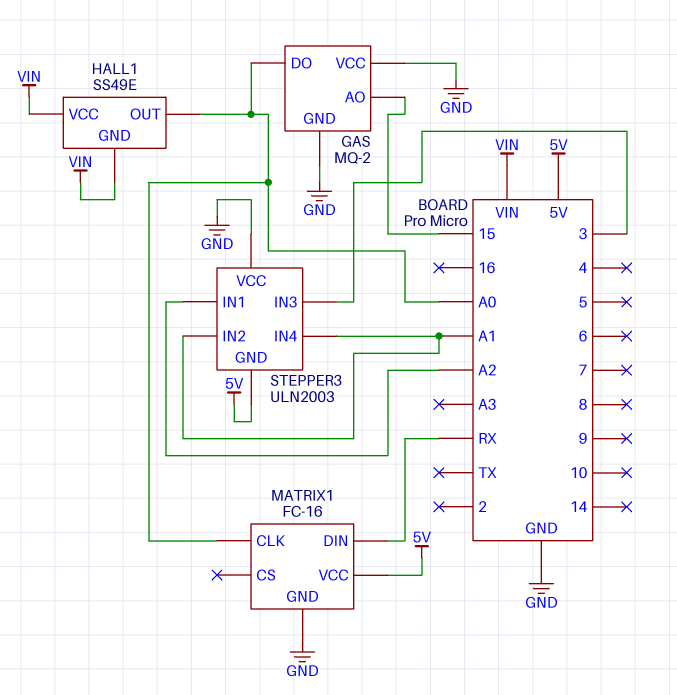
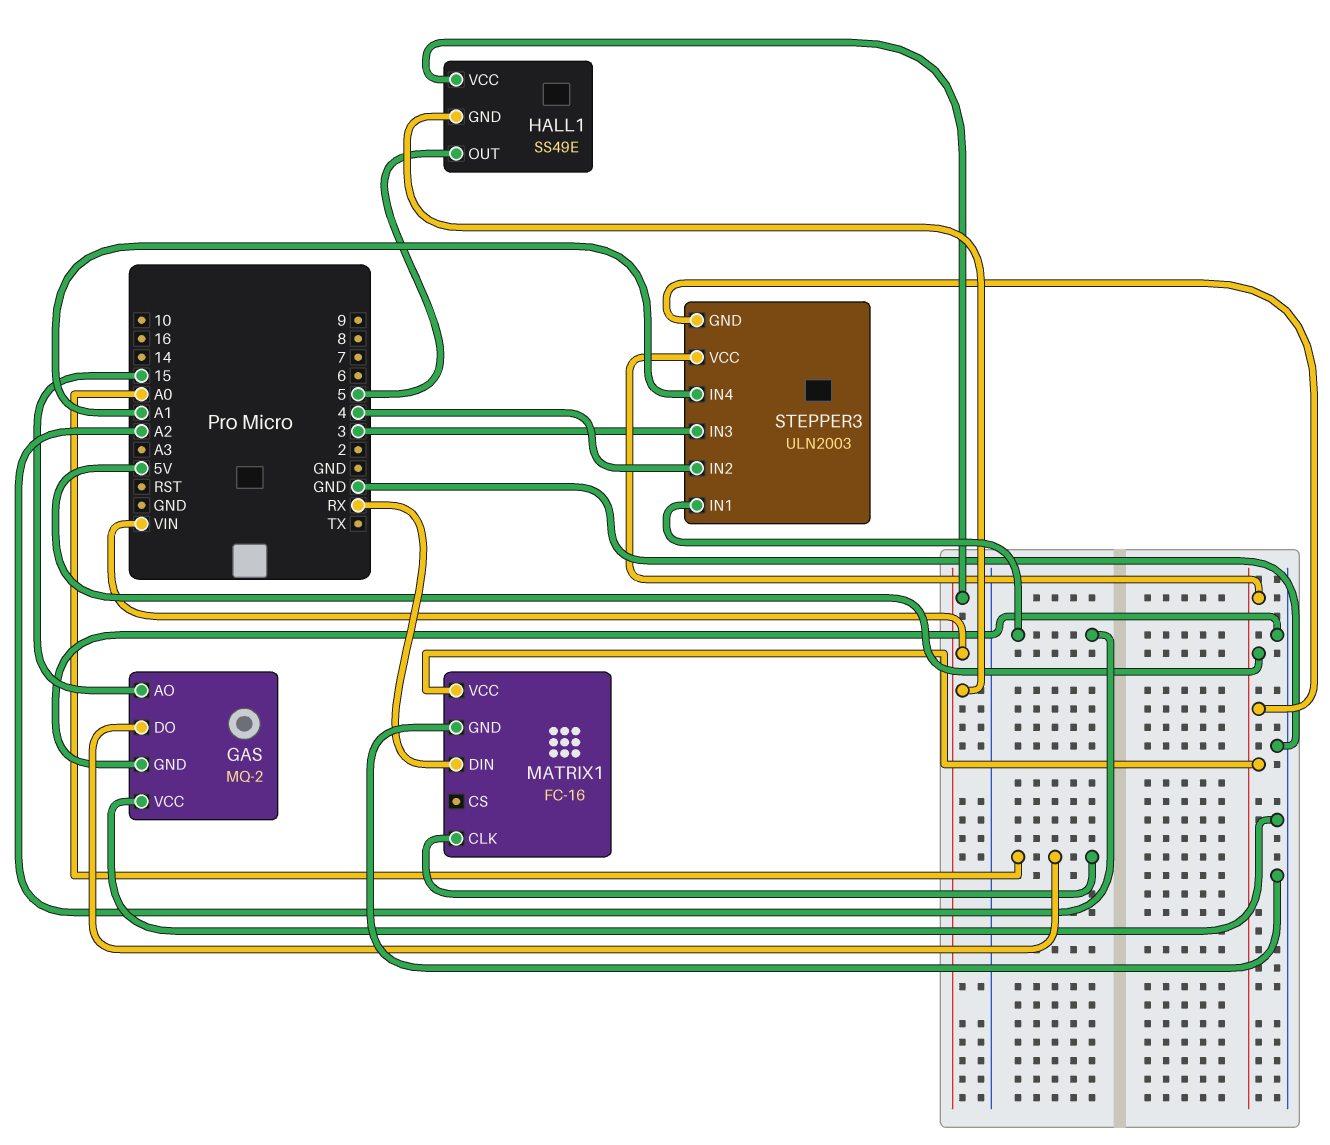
HALL1 pin OUT: A0 -> 5
STEPPER3 pin IN2: A1 -> 4
STEPPER3 pin VCC: GND -> 5V

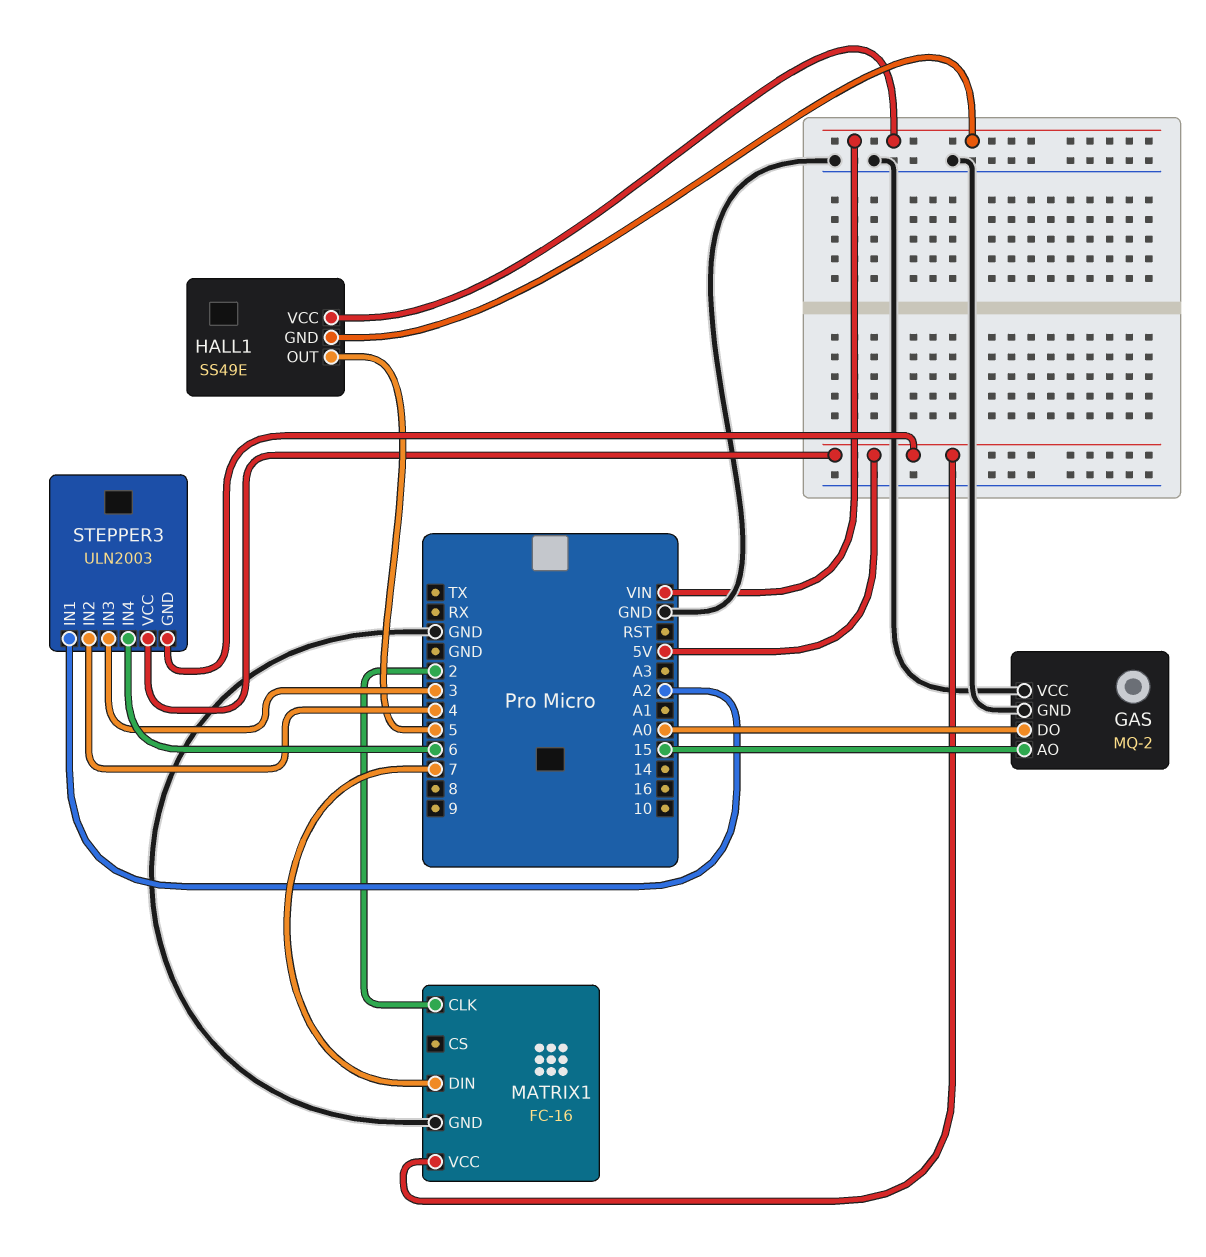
MATRIX1 pin CLK: A0 -> 2
MATRIX1 pin DIN: RX -> 7
STEPPER3 pin IN4: A1 -> 6

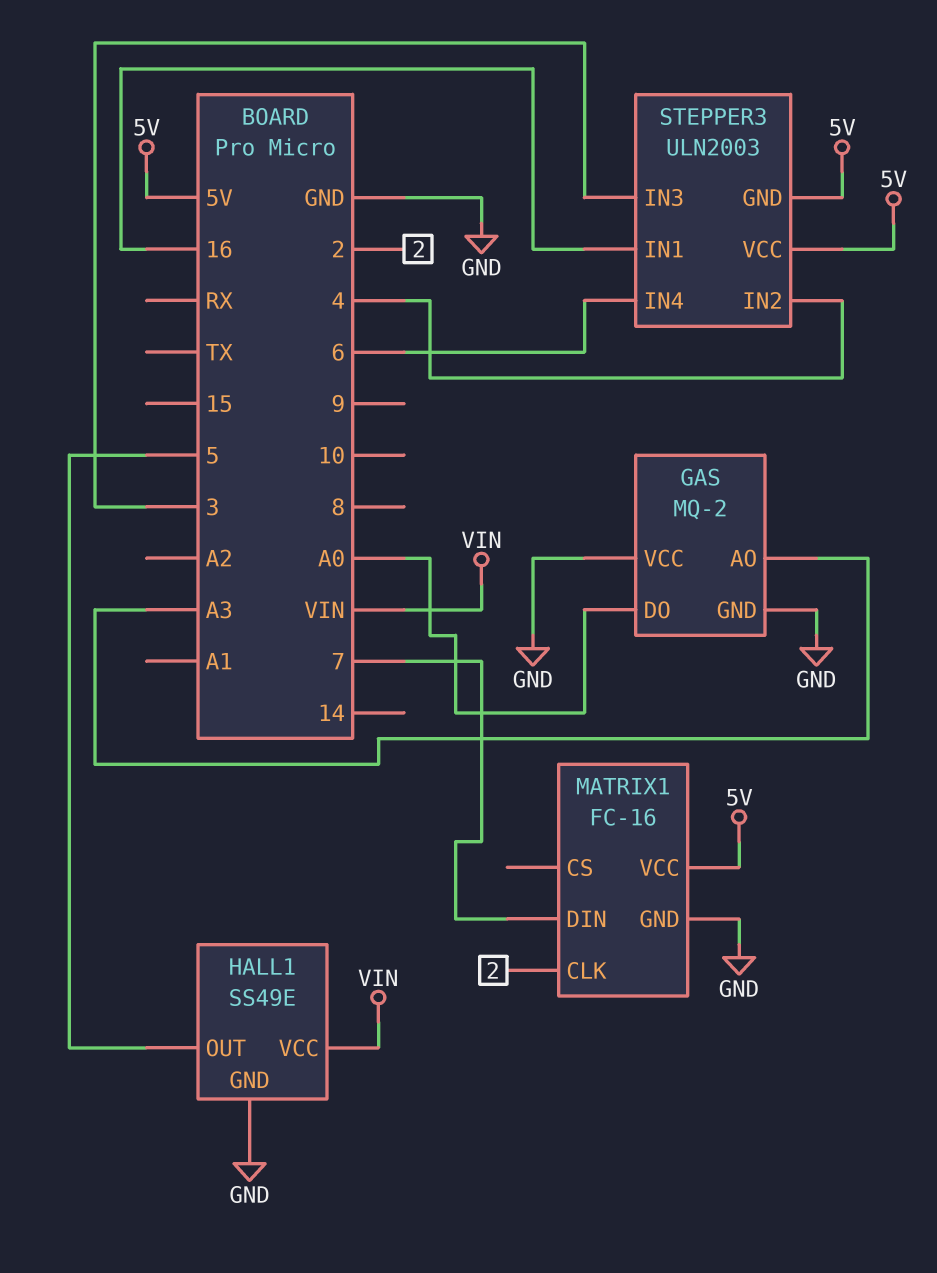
GAS pin AO: 15 -> A3
HALL1 pin GND: VIN -> GND
STEPPER3 pin IN1: A2 -> 16

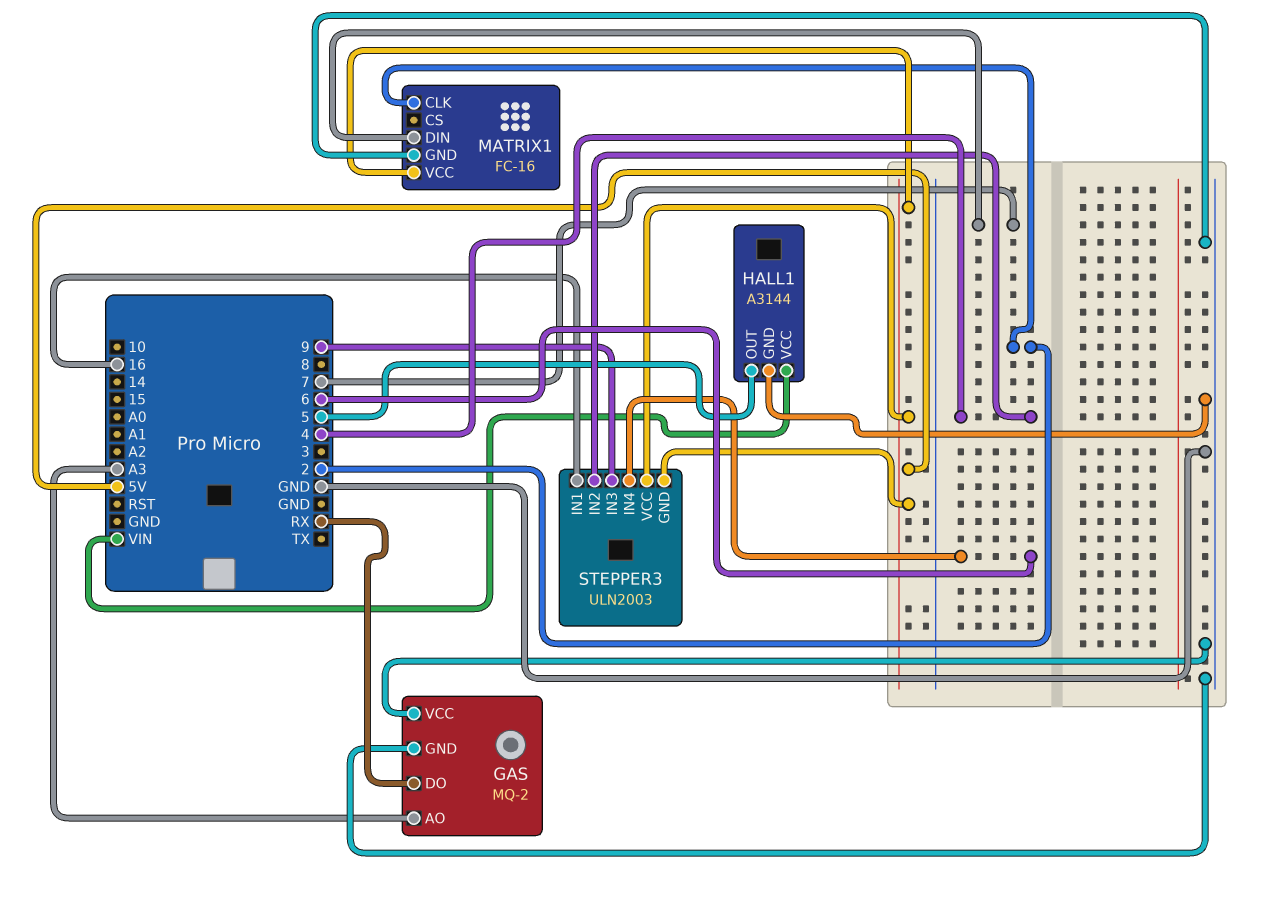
GAS pin DO: A0 -> RX
HALL1: SS49E -> A3144
STEPPER3 pin IN3: 3 -> 9

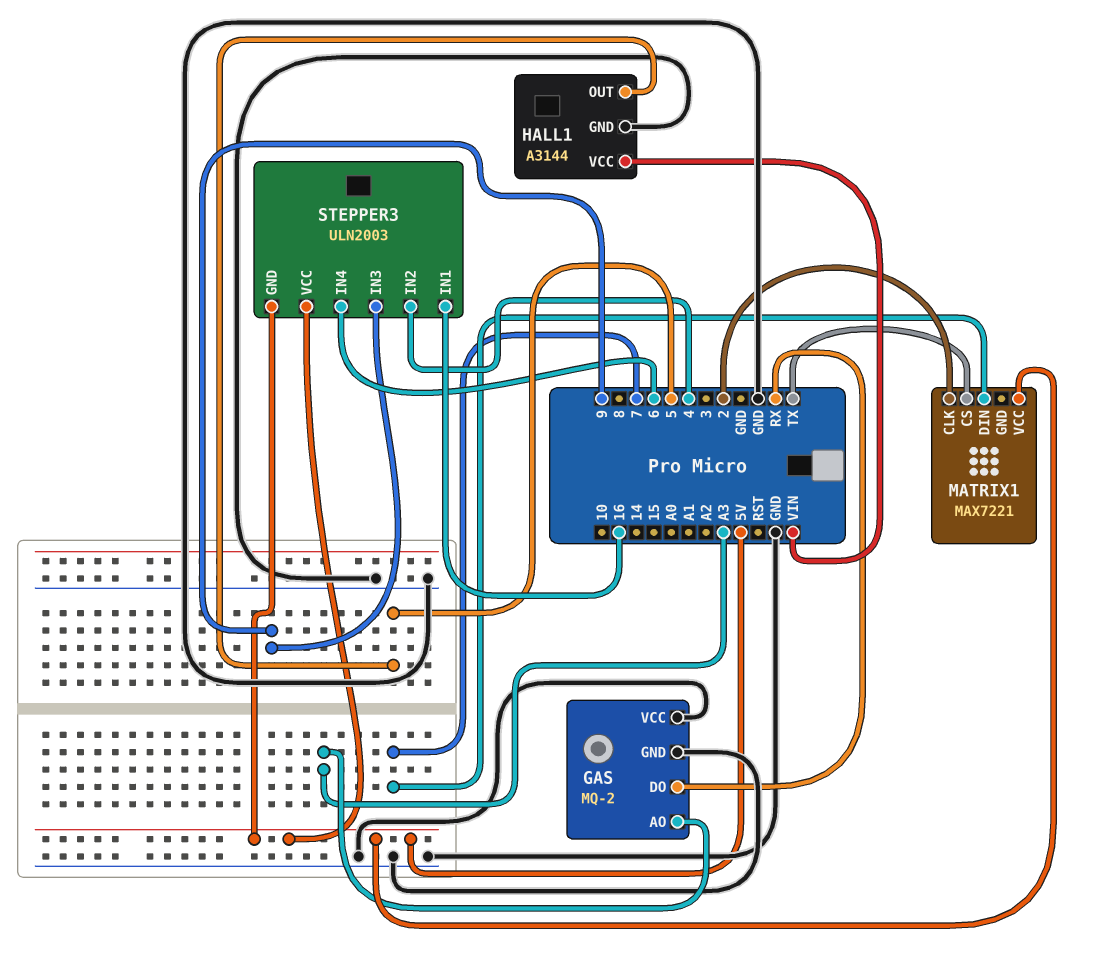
MATRIX1: FC-16 -> MAX7221
MATRIX1 pin CS: none -> TX
MATRIX1 pin GND: GND -> none

